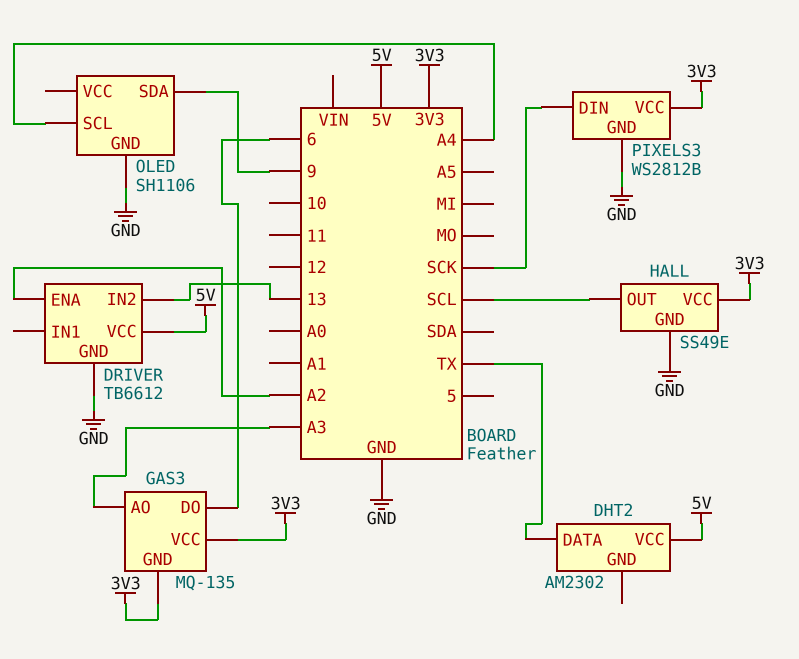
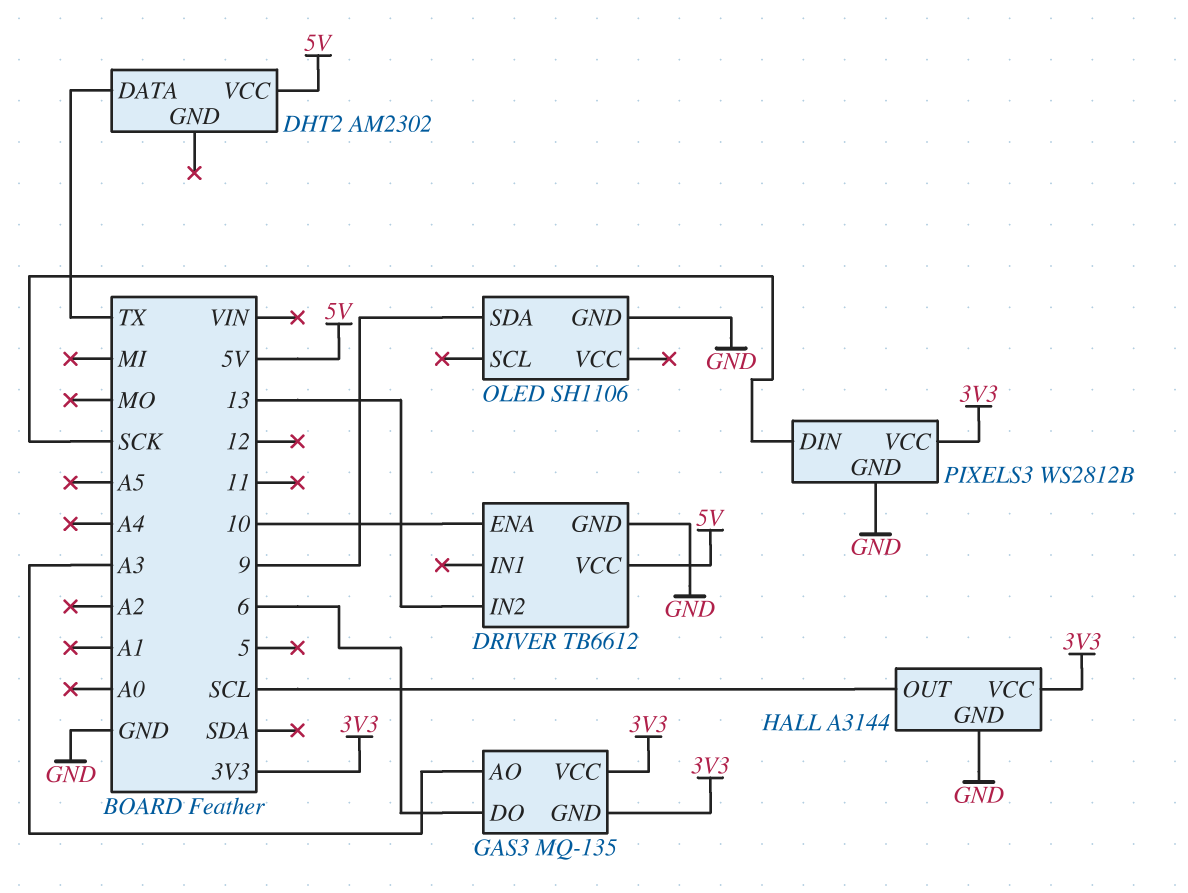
DRIVER pin ENA: A2 -> 10
HALL: SS49E -> A3144
OLED pin SCL: A4 -> none

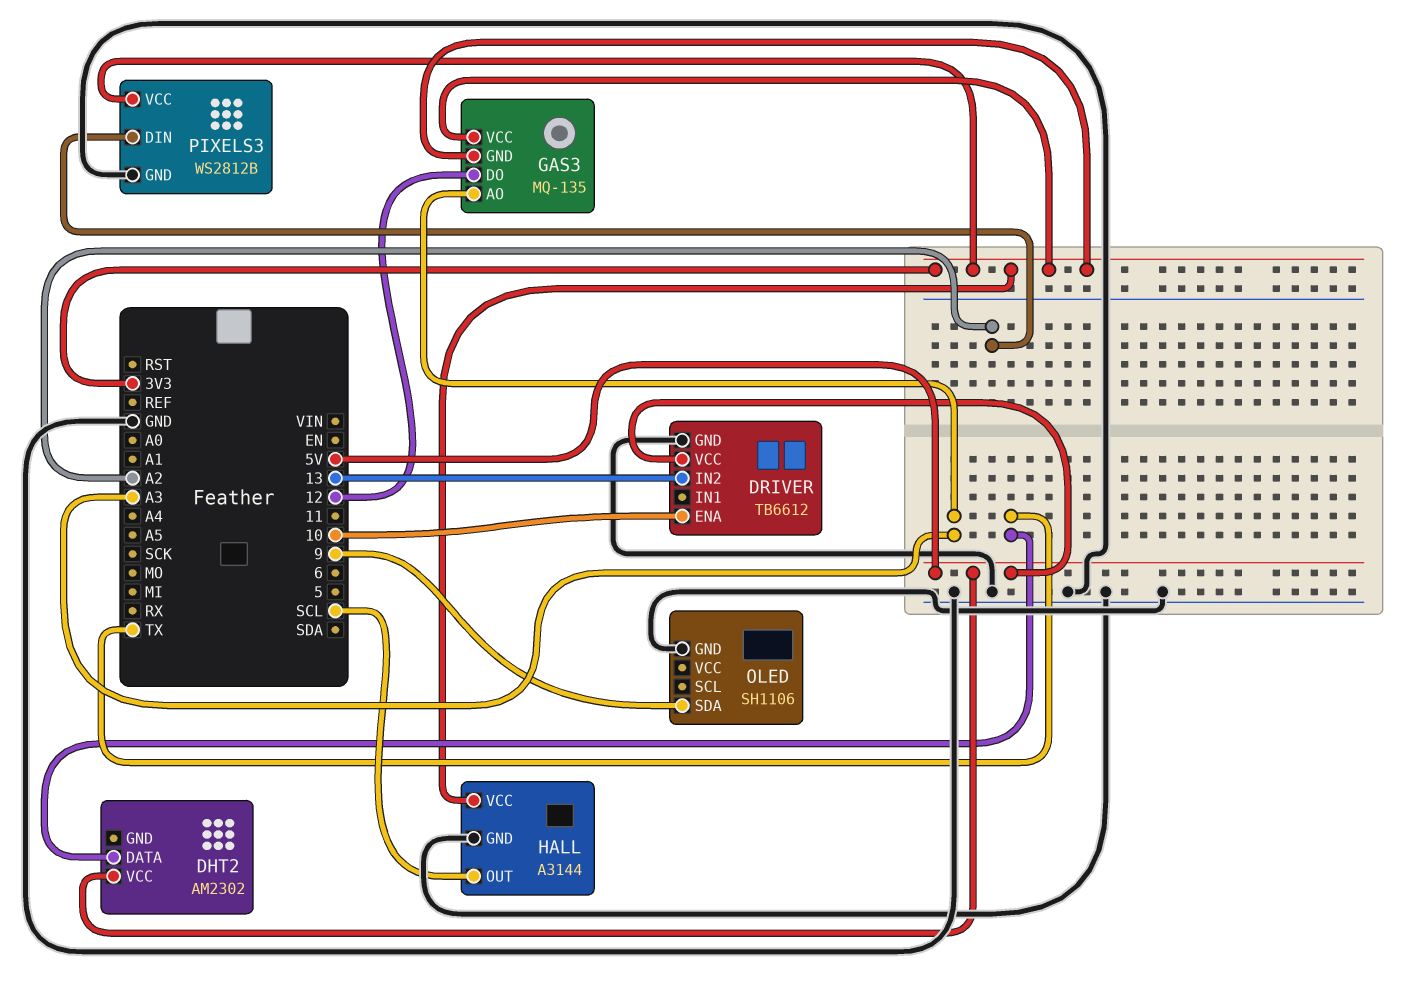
GAS3 pin DO: 6 -> 12
PIXELS3 pin DIN: SCK -> A2

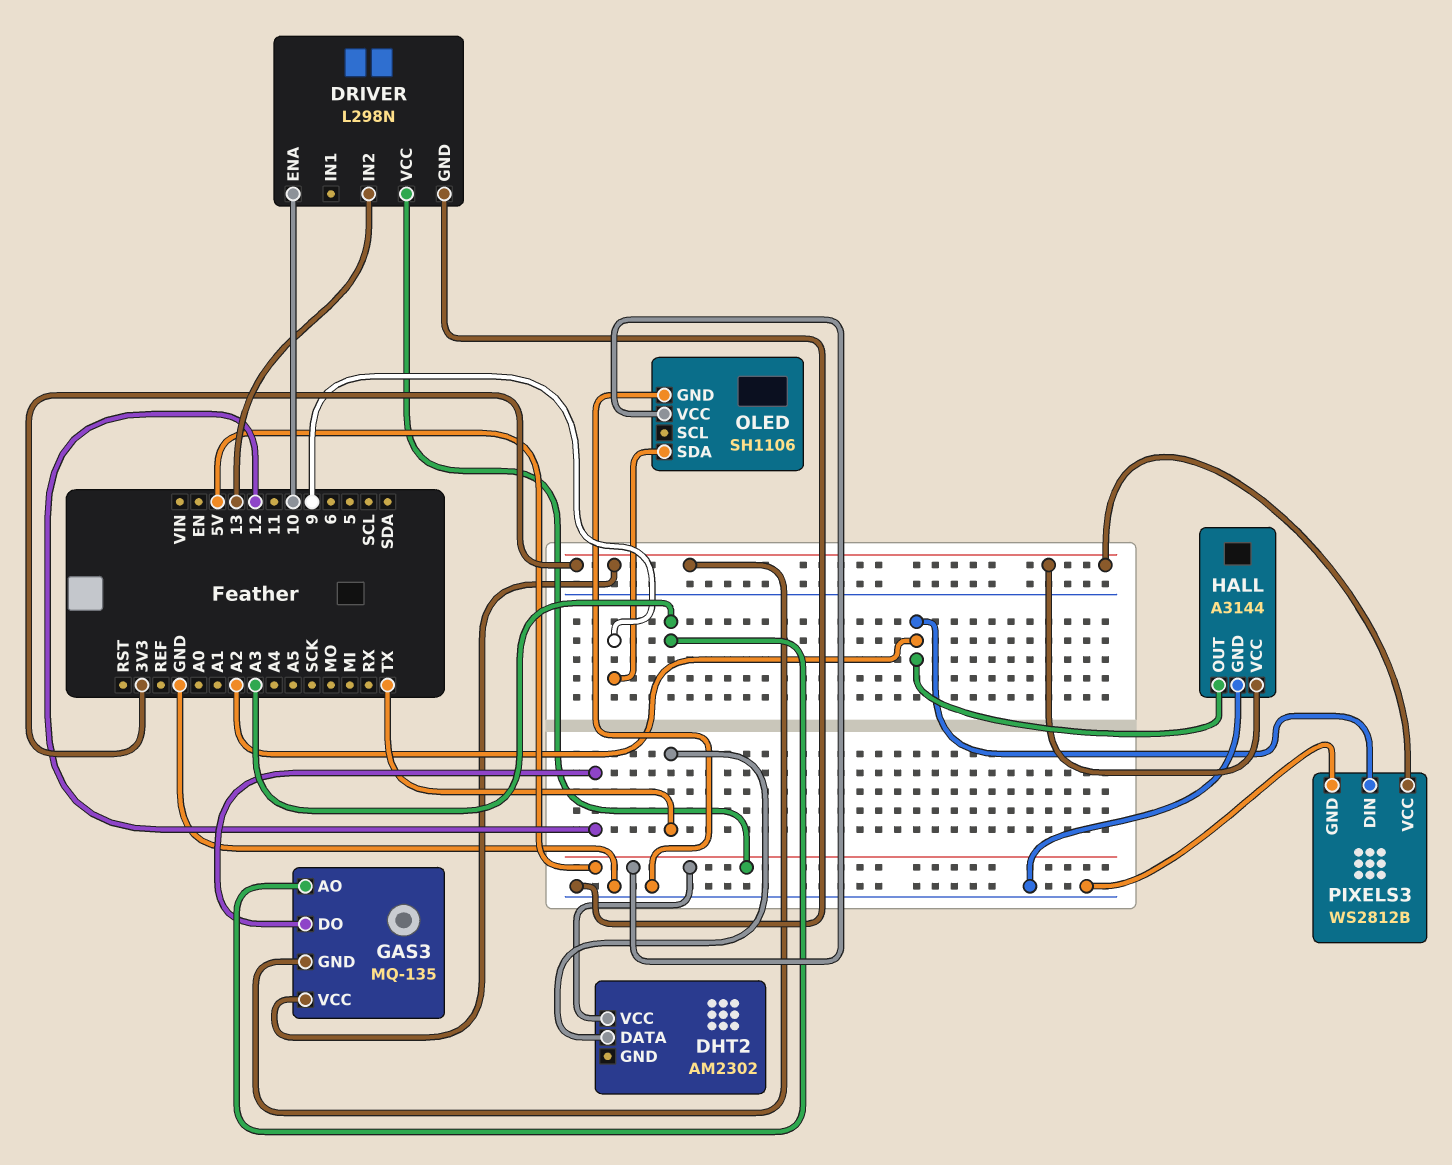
DRIVER: TB6612 -> L298N
HALL pin OUT: SCL -> A2
OLED pin VCC: none -> 5V

